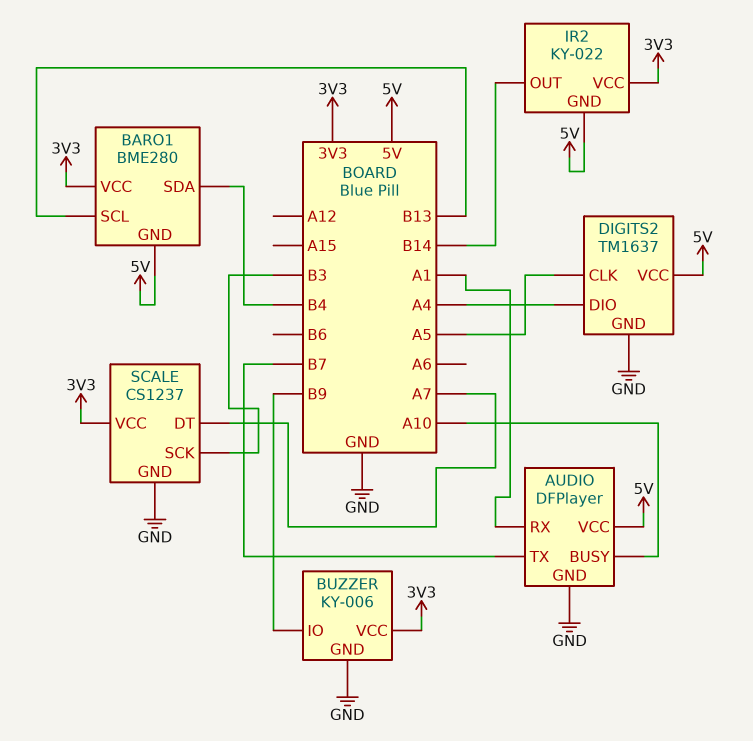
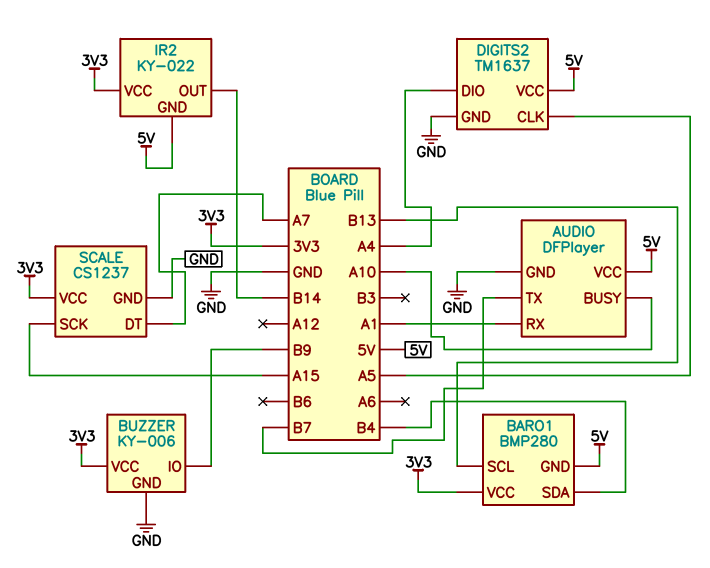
BARO1: BME280 -> BMP280
SCALE pin SCK: B3 -> A15

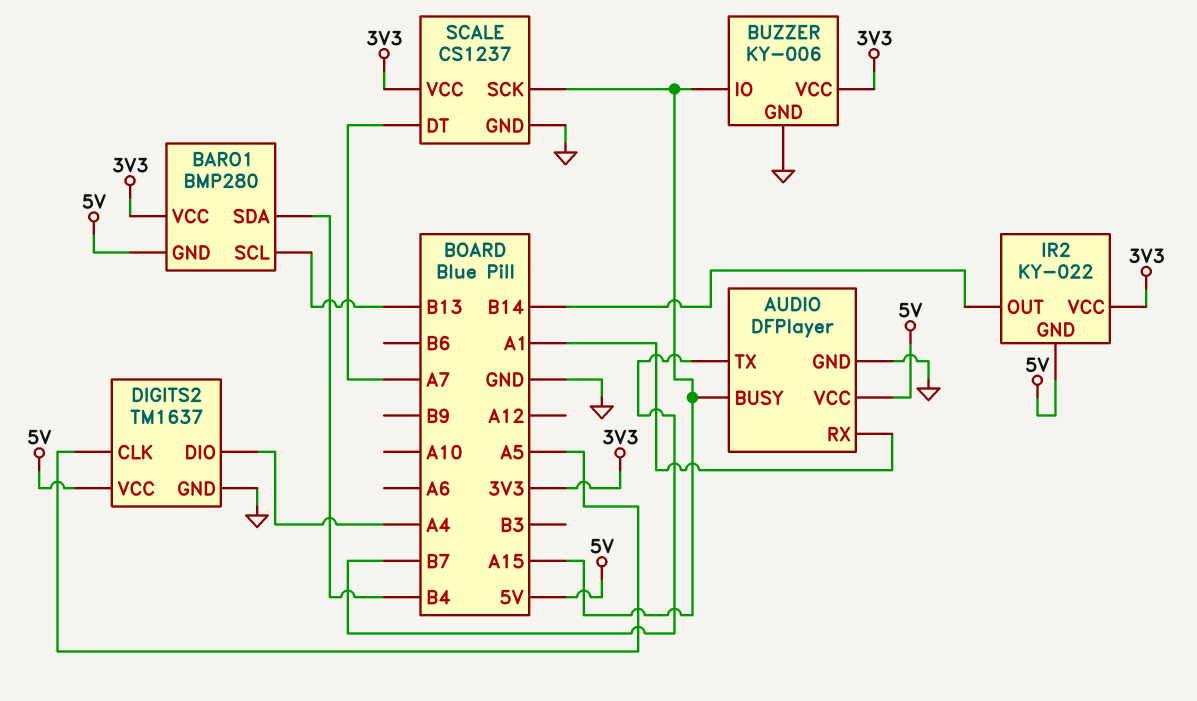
AUDIO pin BUSY: A10 -> A15
BUZZER pin IO: B9 -> A15

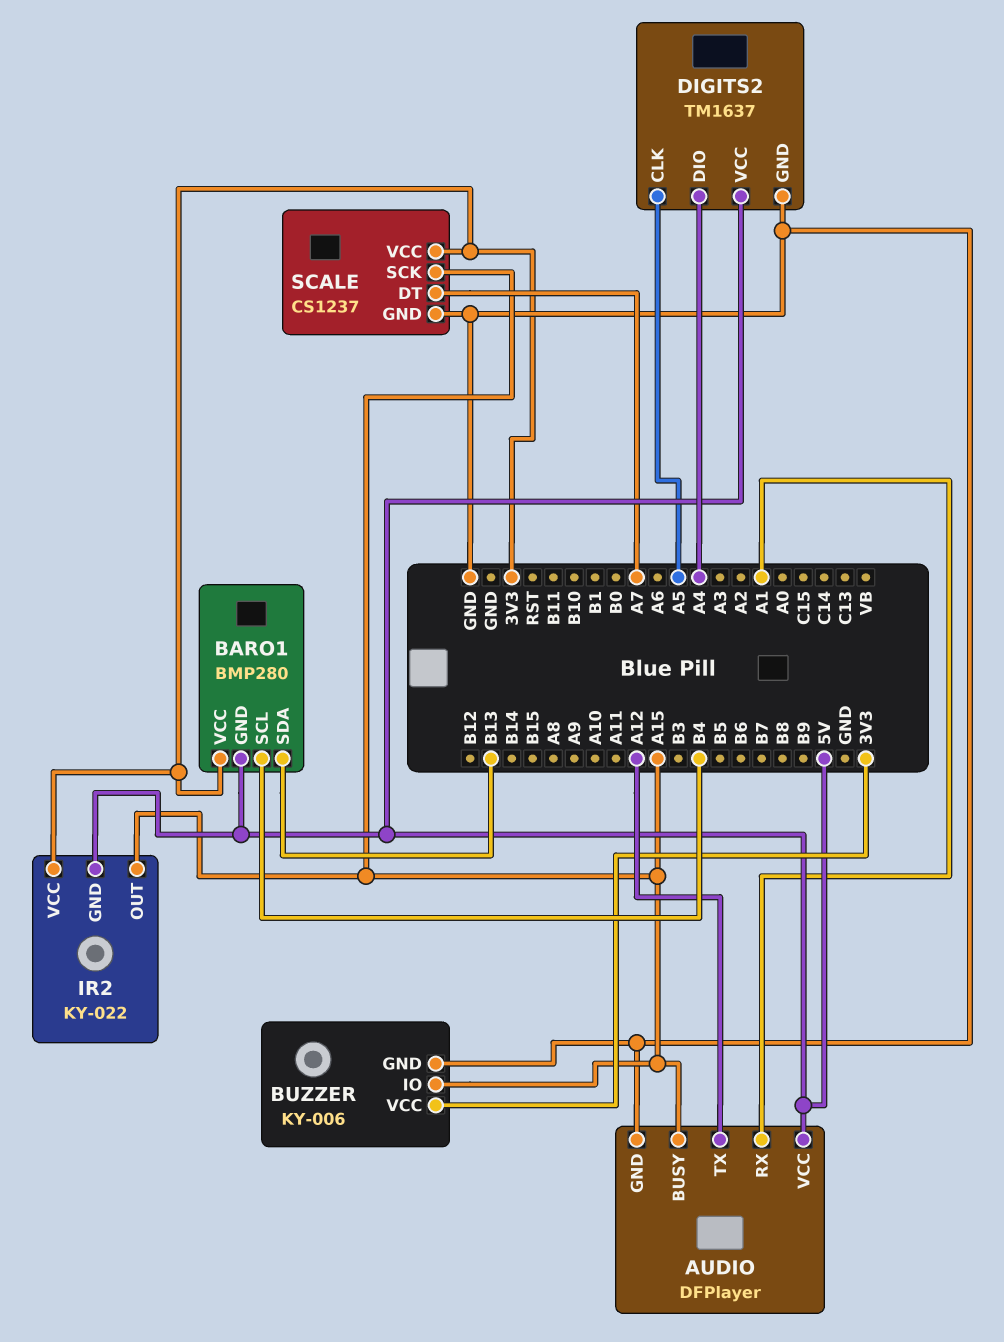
AUDIO pin TX: B7 -> A12
BARO1 pin SCL: B13 -> B4
BARO1 pin SDA: B4 -> B13
IR2 pin OUT: B14 -> A15

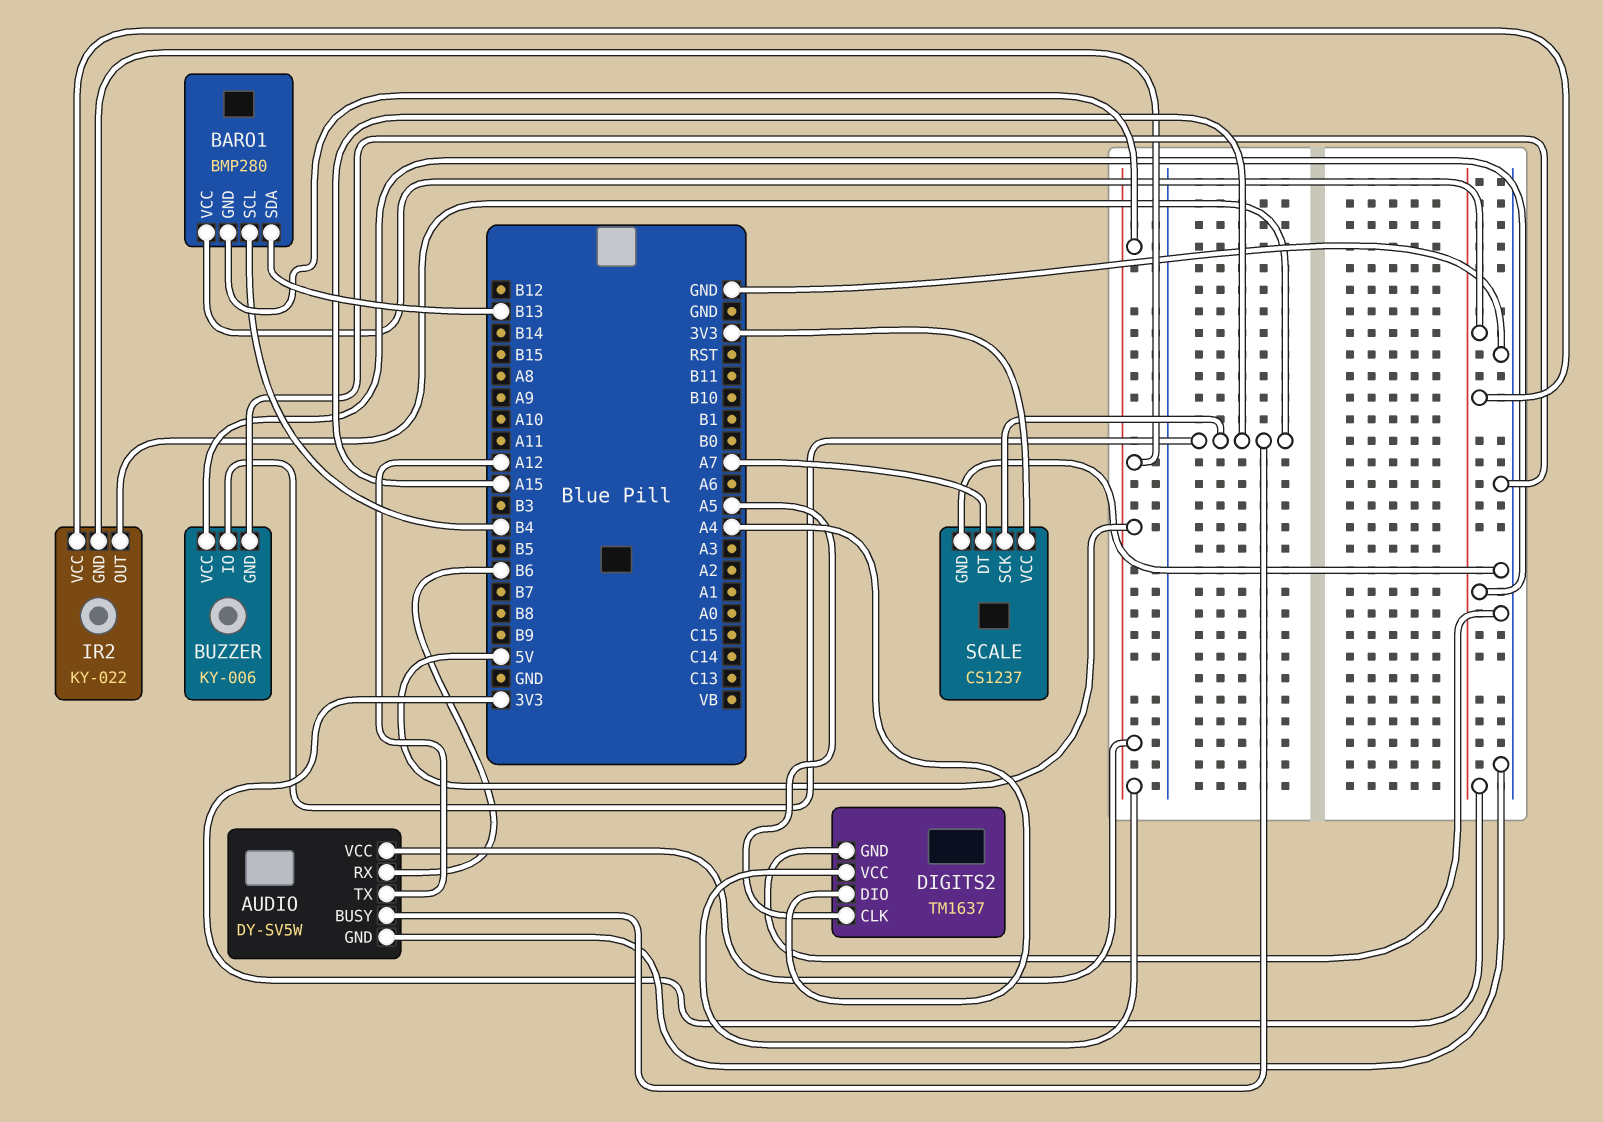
AUDIO: DFPlayer -> DY-SV5W
AUDIO pin RX: A1 -> B6

